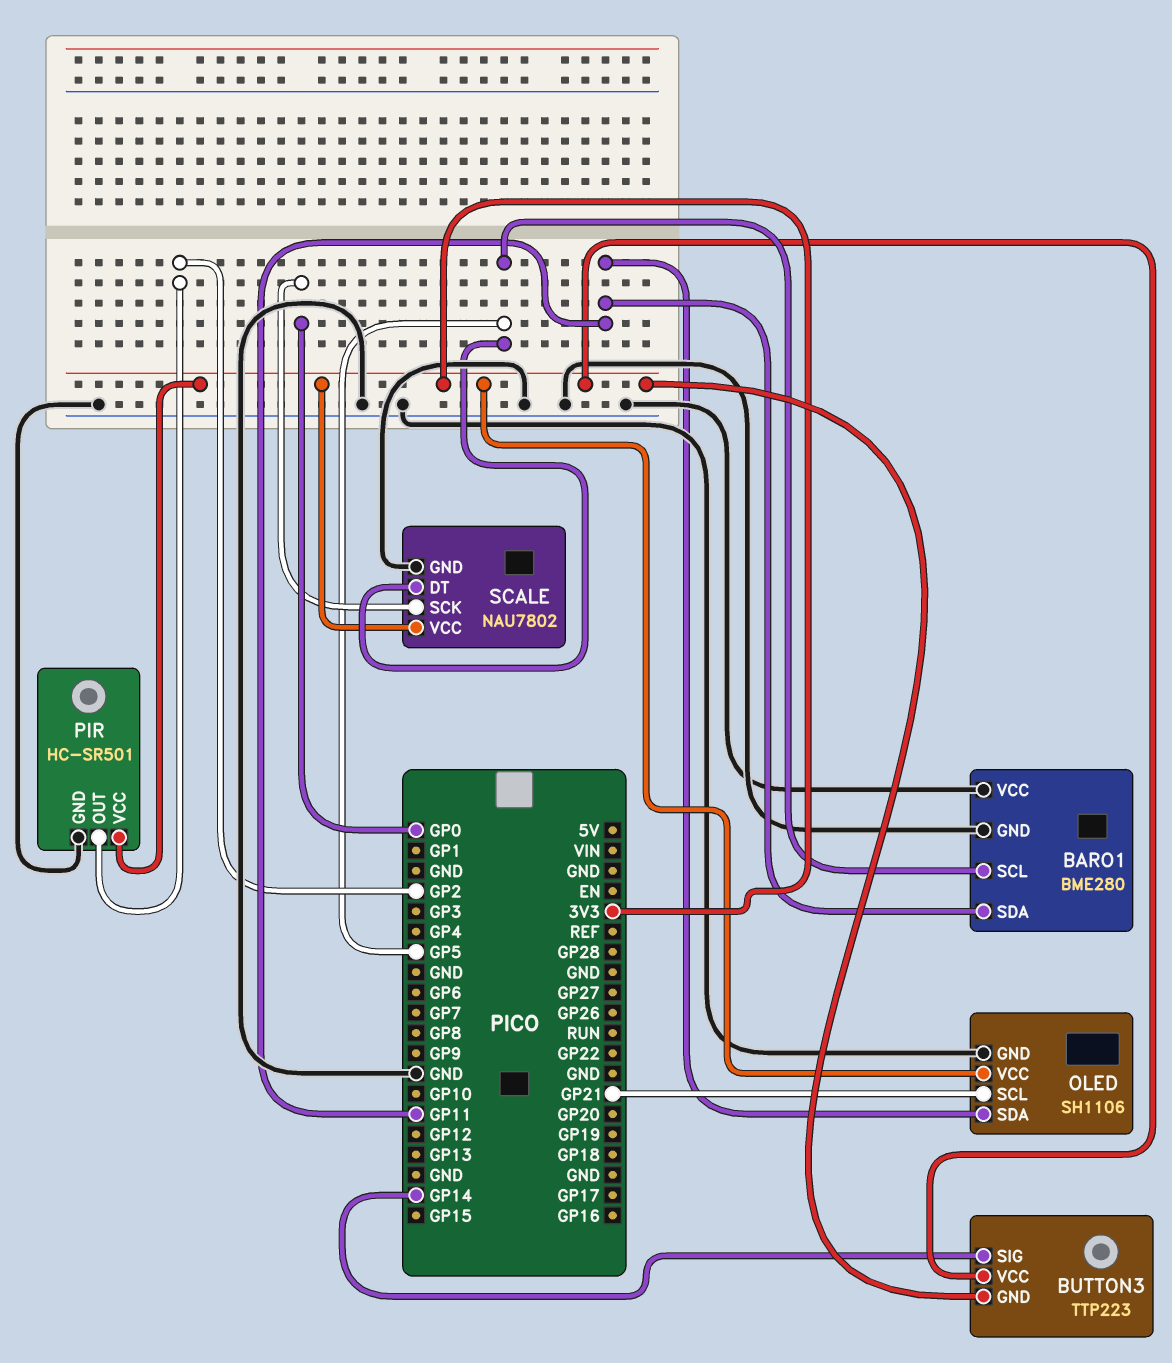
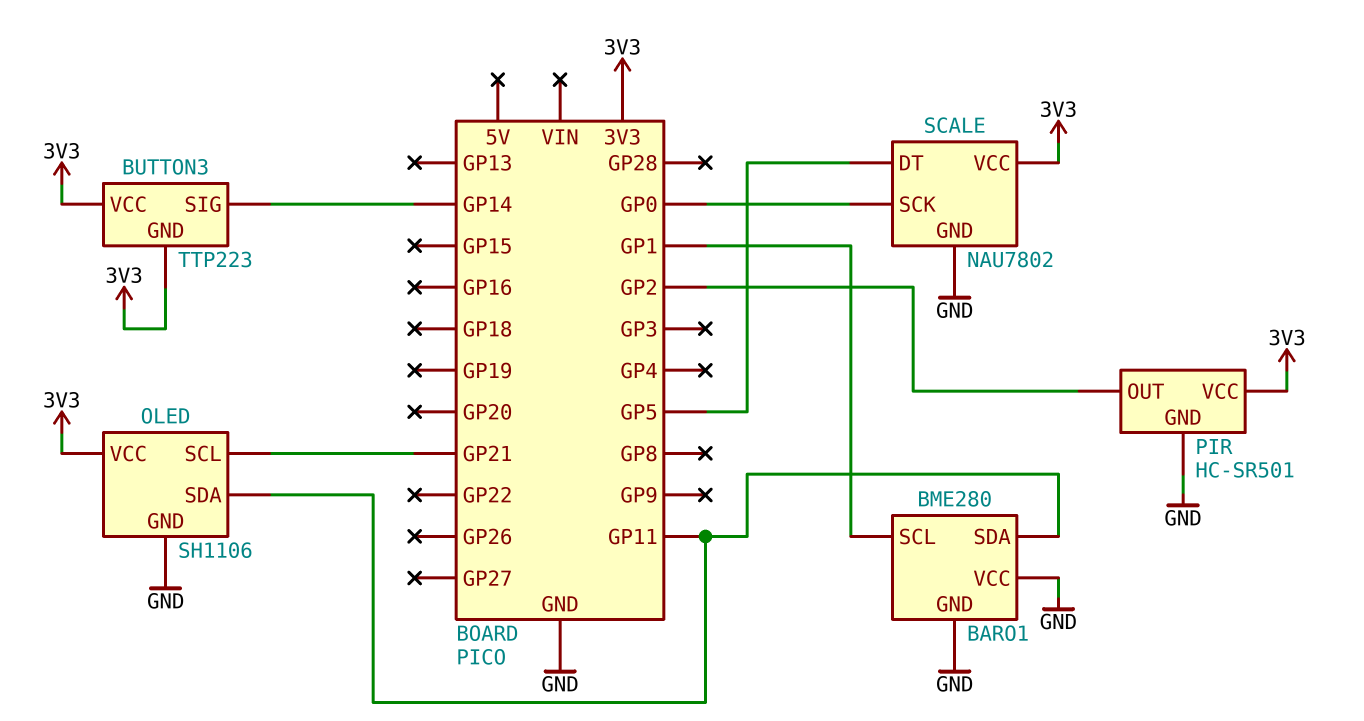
BARO1 pin SCL: GP5 -> GP1

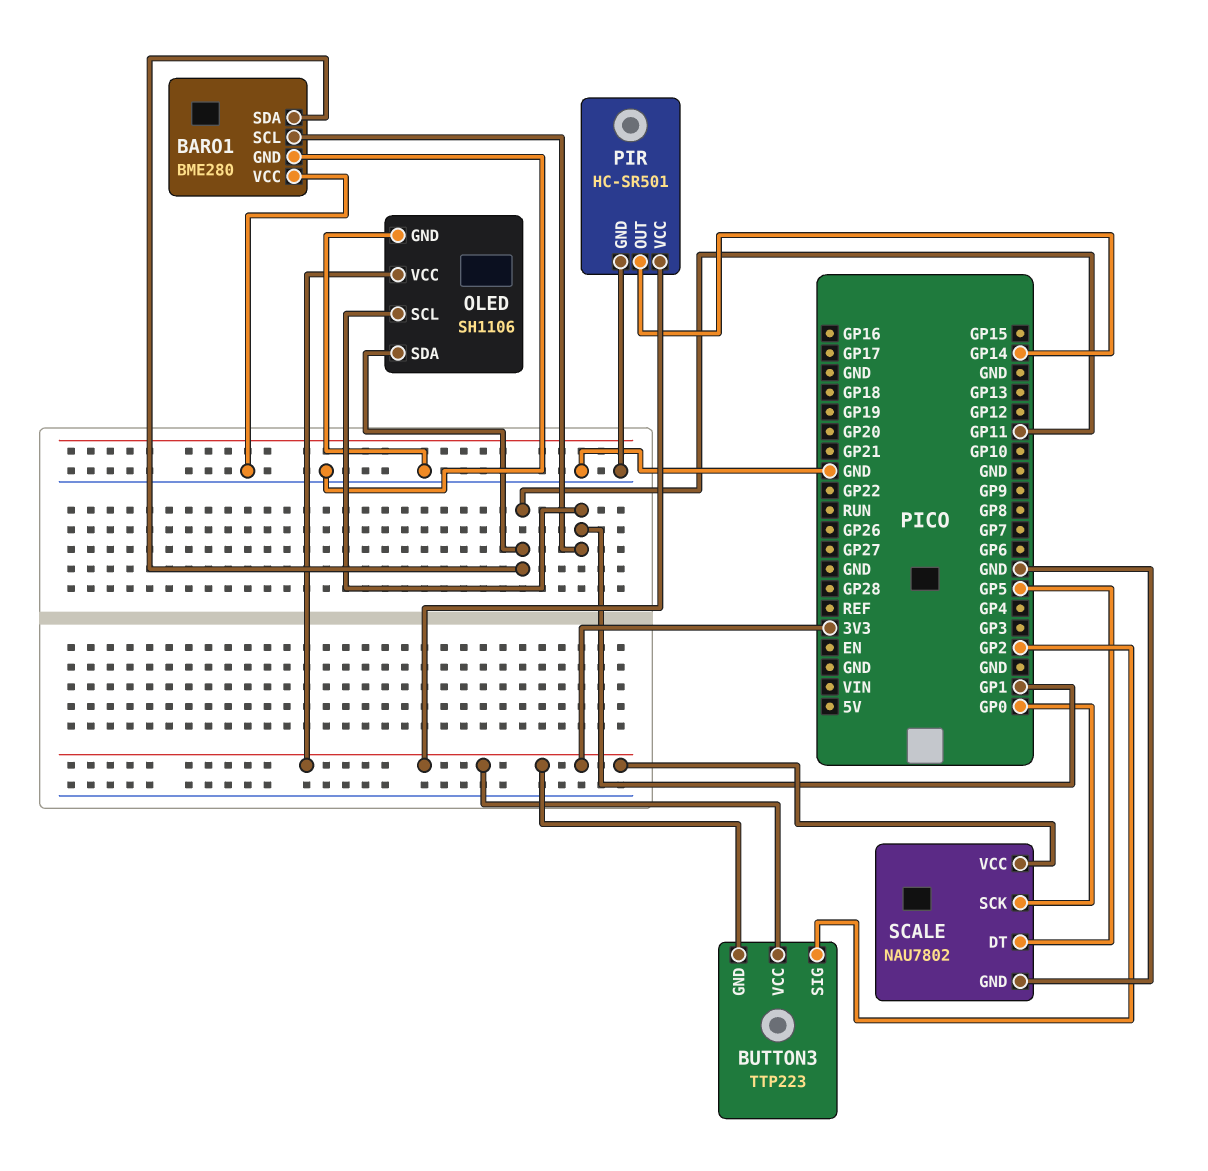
BUTTON3 pin SIG: GP14 -> GP2
OLED pin SCL: GP21 -> GP1
PIR pin OUT: GP2 -> GP14

